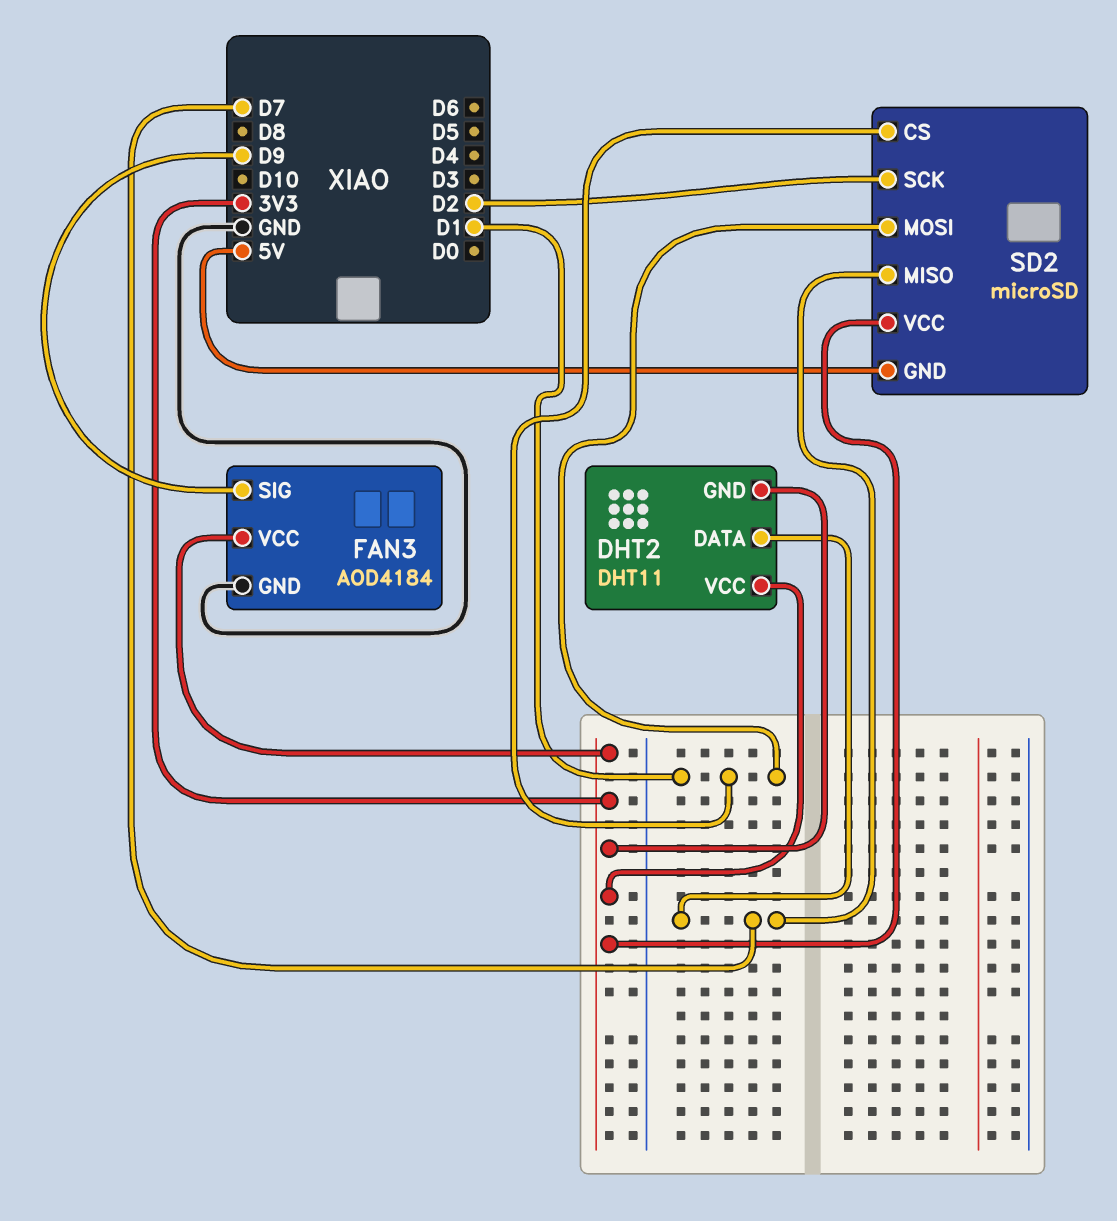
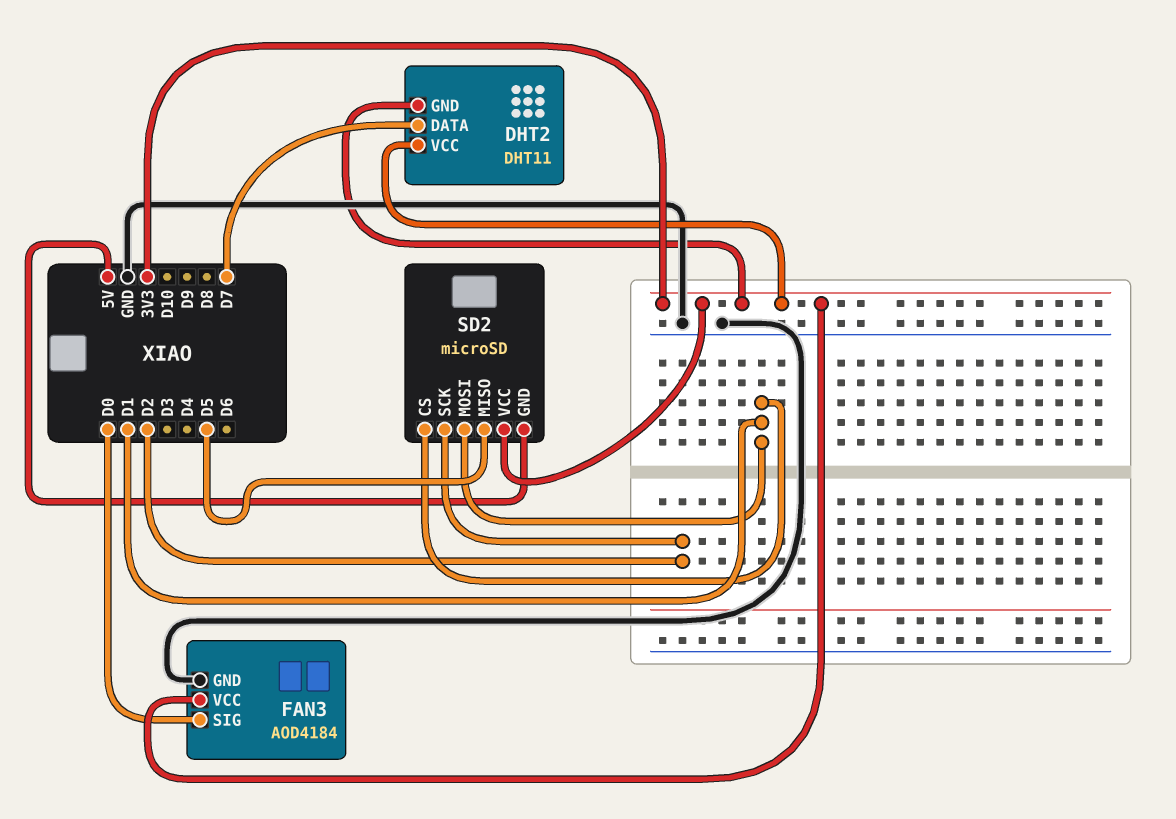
FAN3 pin SIG: D9 -> D0
SD2 pin MISO: D7 -> D5

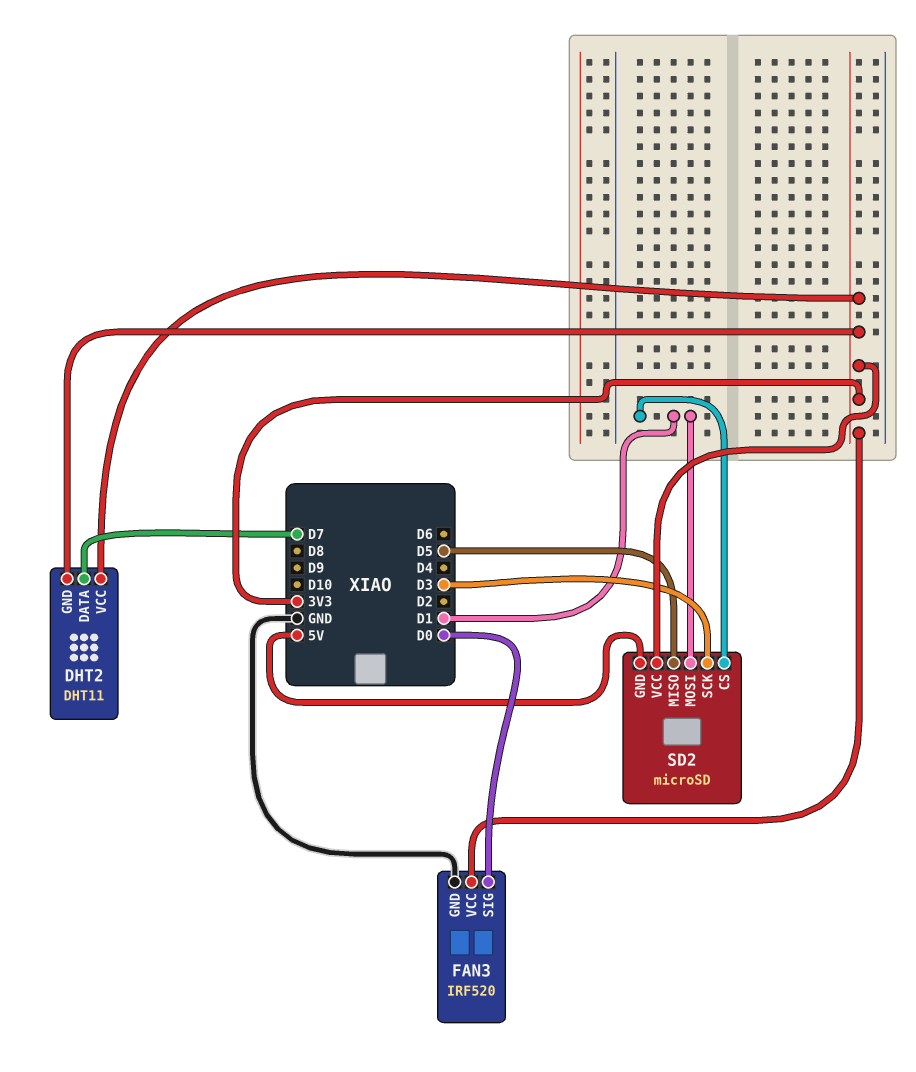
FAN3: AOD4184 -> IRF520
SD2 pin SCK: D2 -> D3

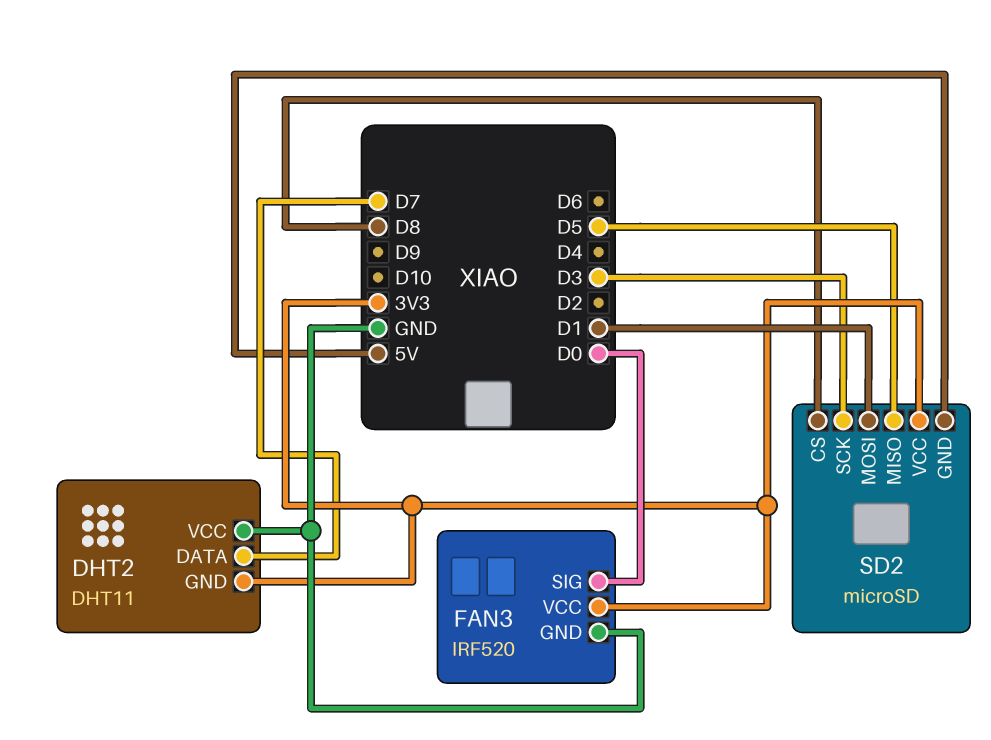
DHT2 pin VCC: 3V3 -> GND
SD2 pin CS: D1 -> D8

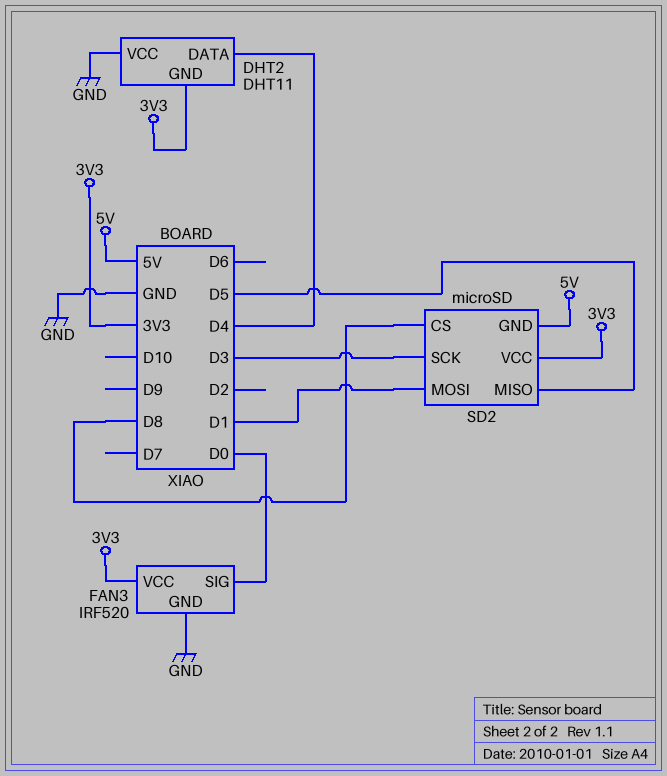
DHT2 pin DATA: D7 -> D4

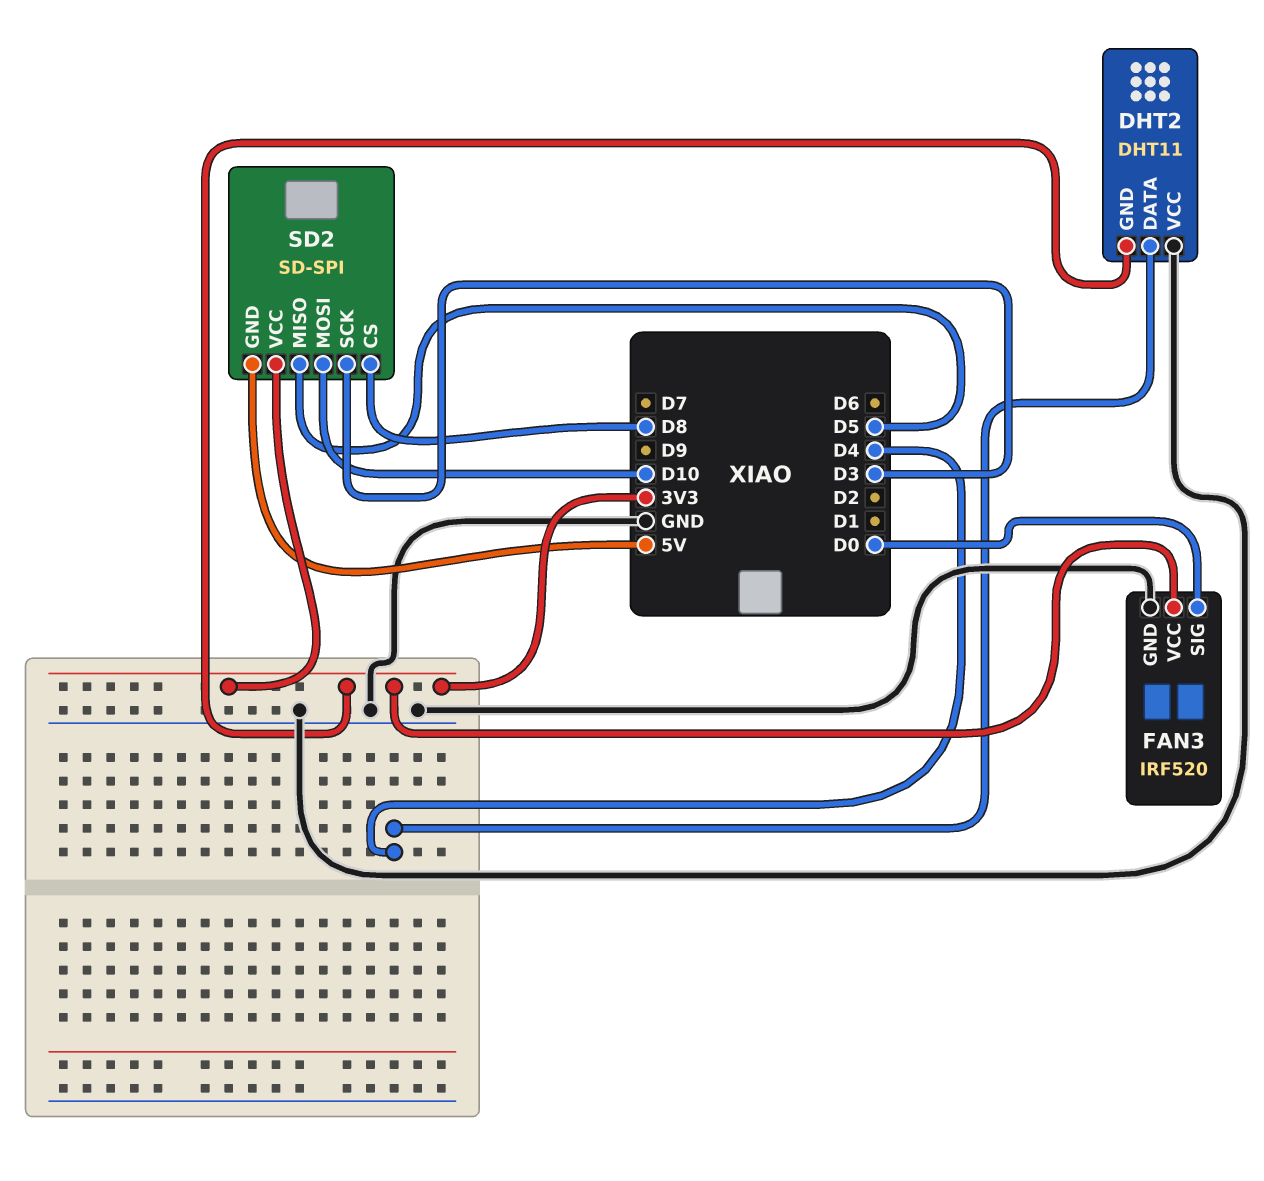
SD2: microSD -> SD-SPI
SD2 pin MOSI: D1 -> D10

